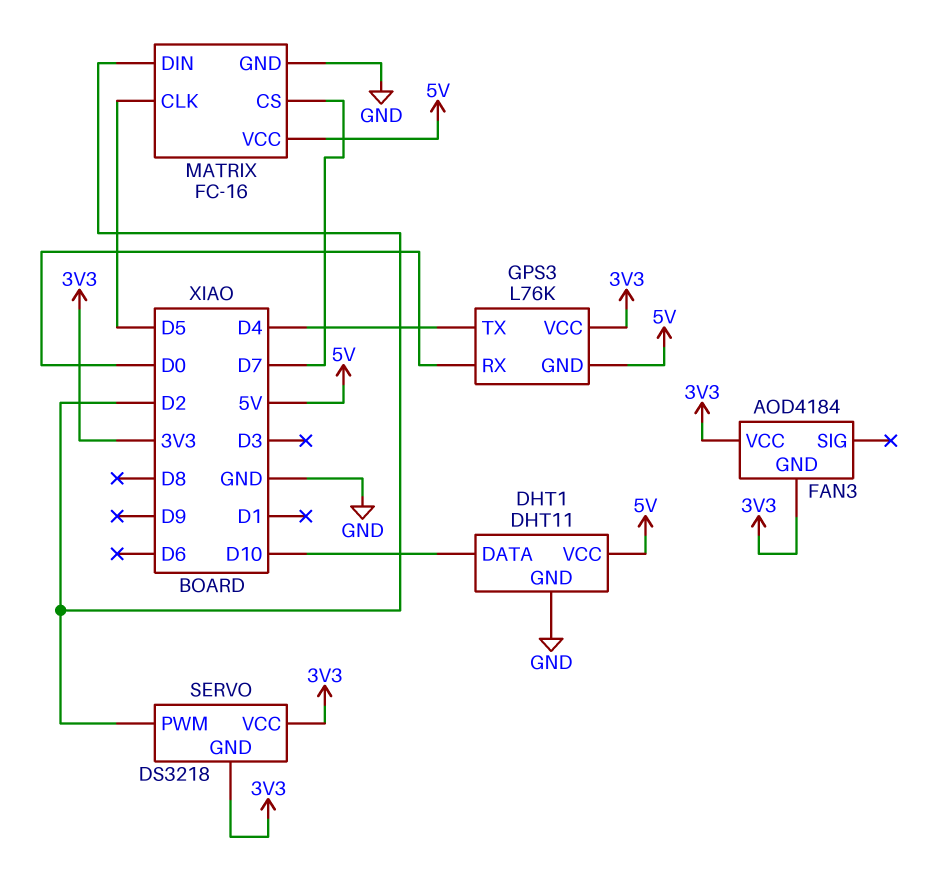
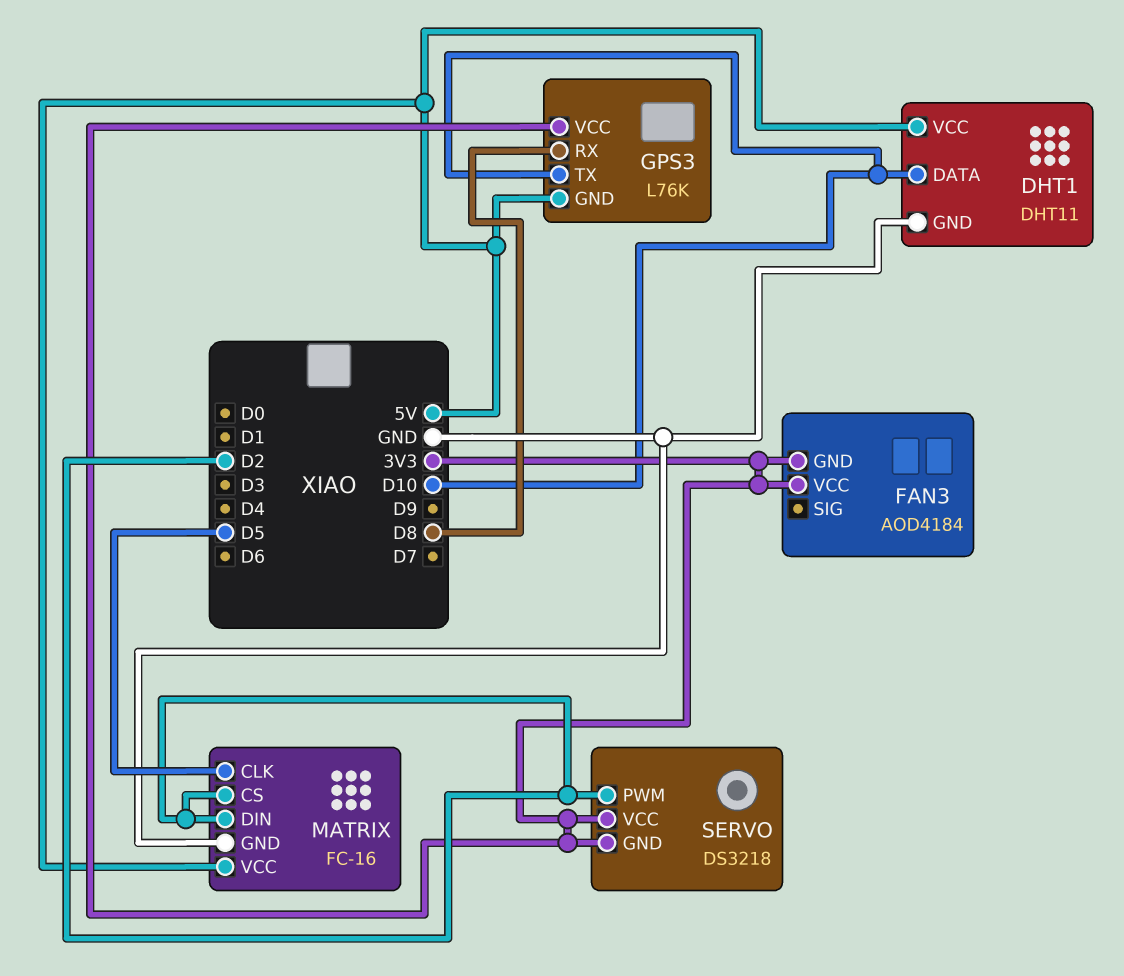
GPS3 pin RX: D0 -> D8
GPS3 pin TX: D4 -> D10
MATRIX pin CS: D7 -> D2

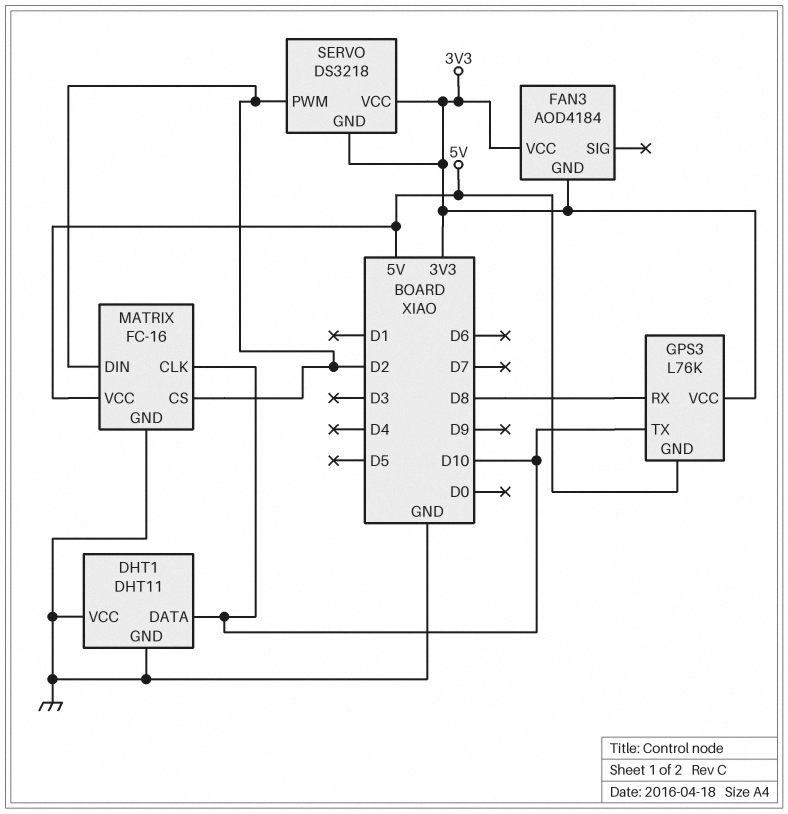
DHT1 pin VCC: 5V -> GND
MATRIX pin CLK: D5 -> D10

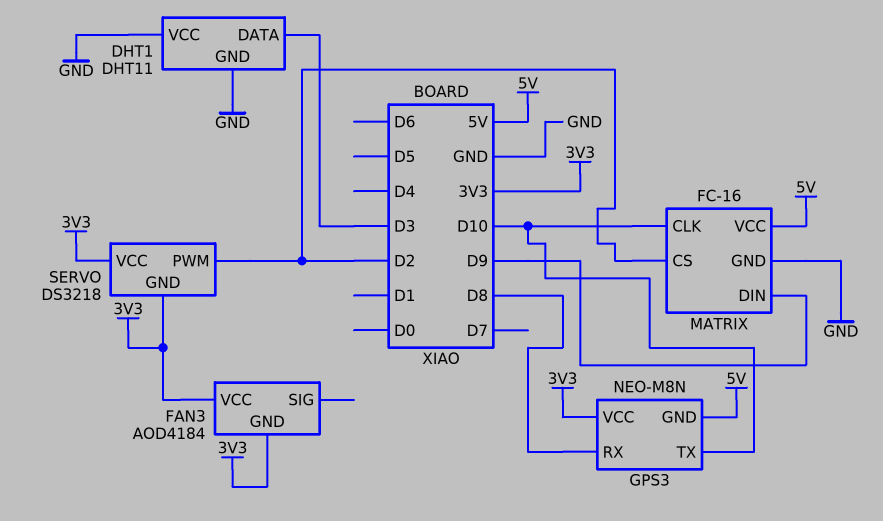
DHT1 pin DATA: D10 -> D3
GPS3: L76K -> NEO-M8N
MATRIX pin DIN: D2 -> D9

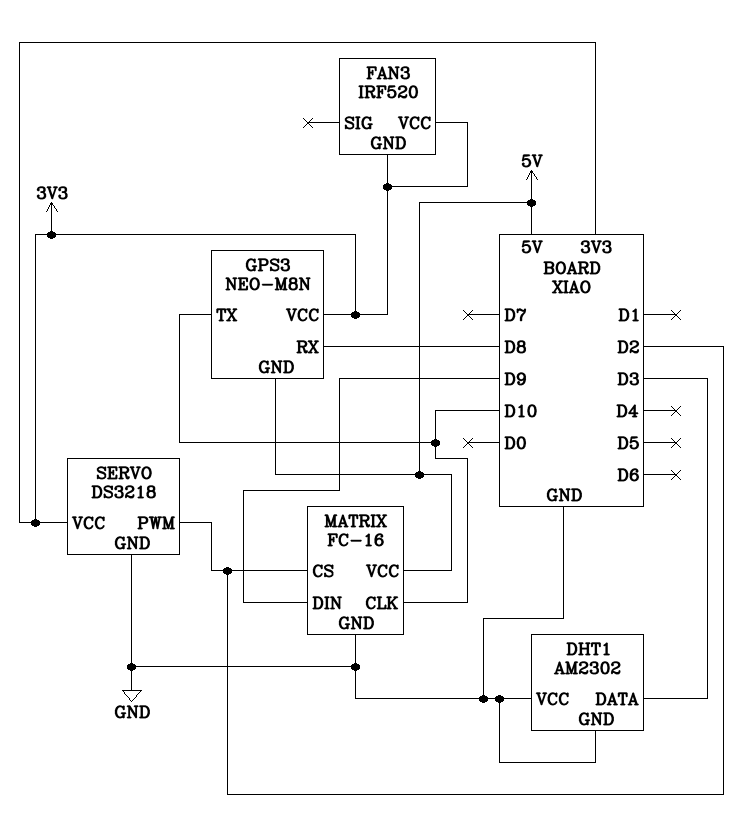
DHT1: DHT11 -> AM2302
FAN3: AOD4184 -> IRF520
SERVO pin GND: 3V3 -> GND

